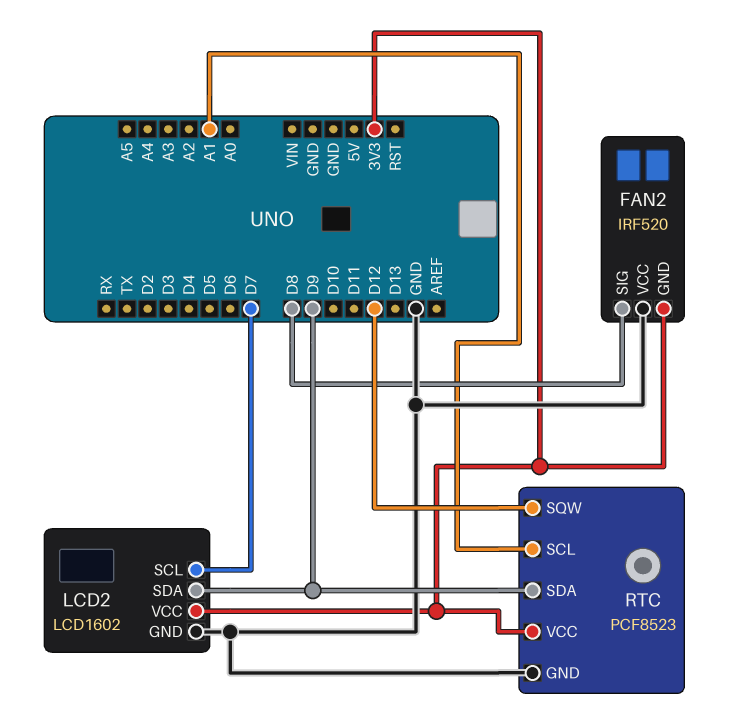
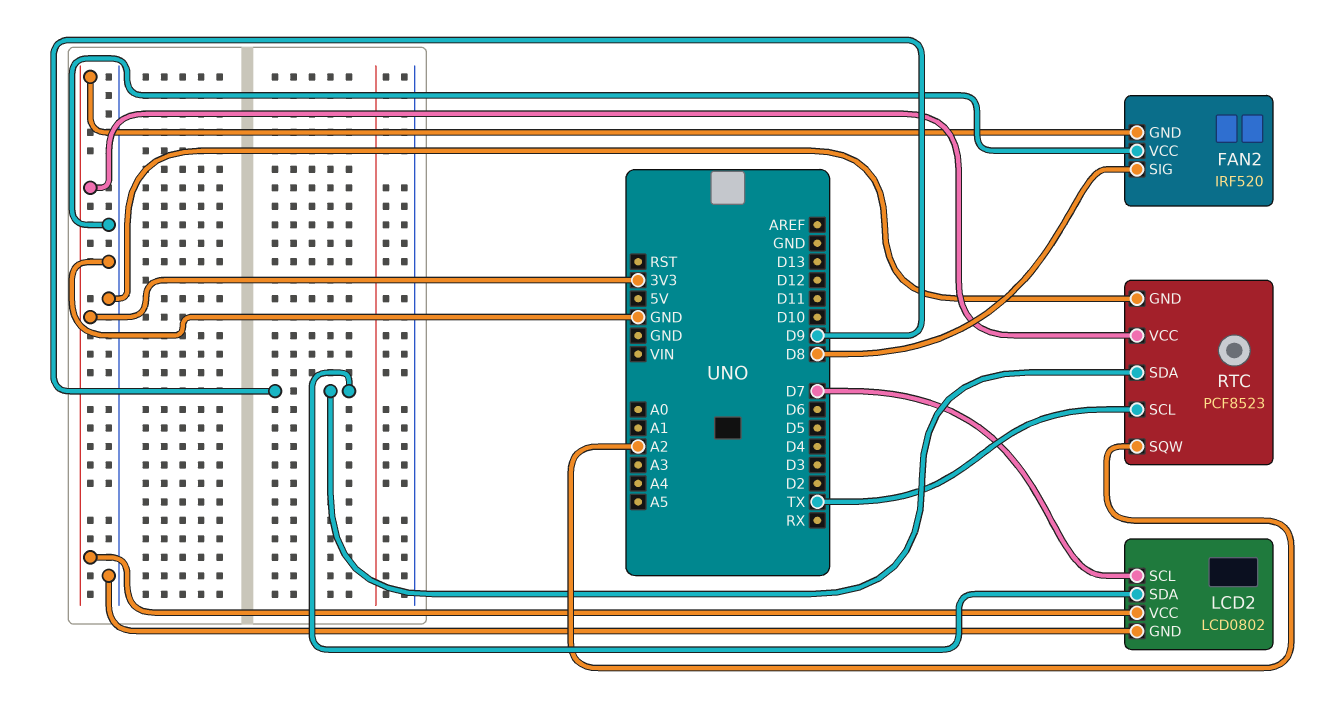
LCD2: LCD1602 -> LCD0802
RTC pin SCL: A1 -> TX
RTC pin SQW: D12 -> A2

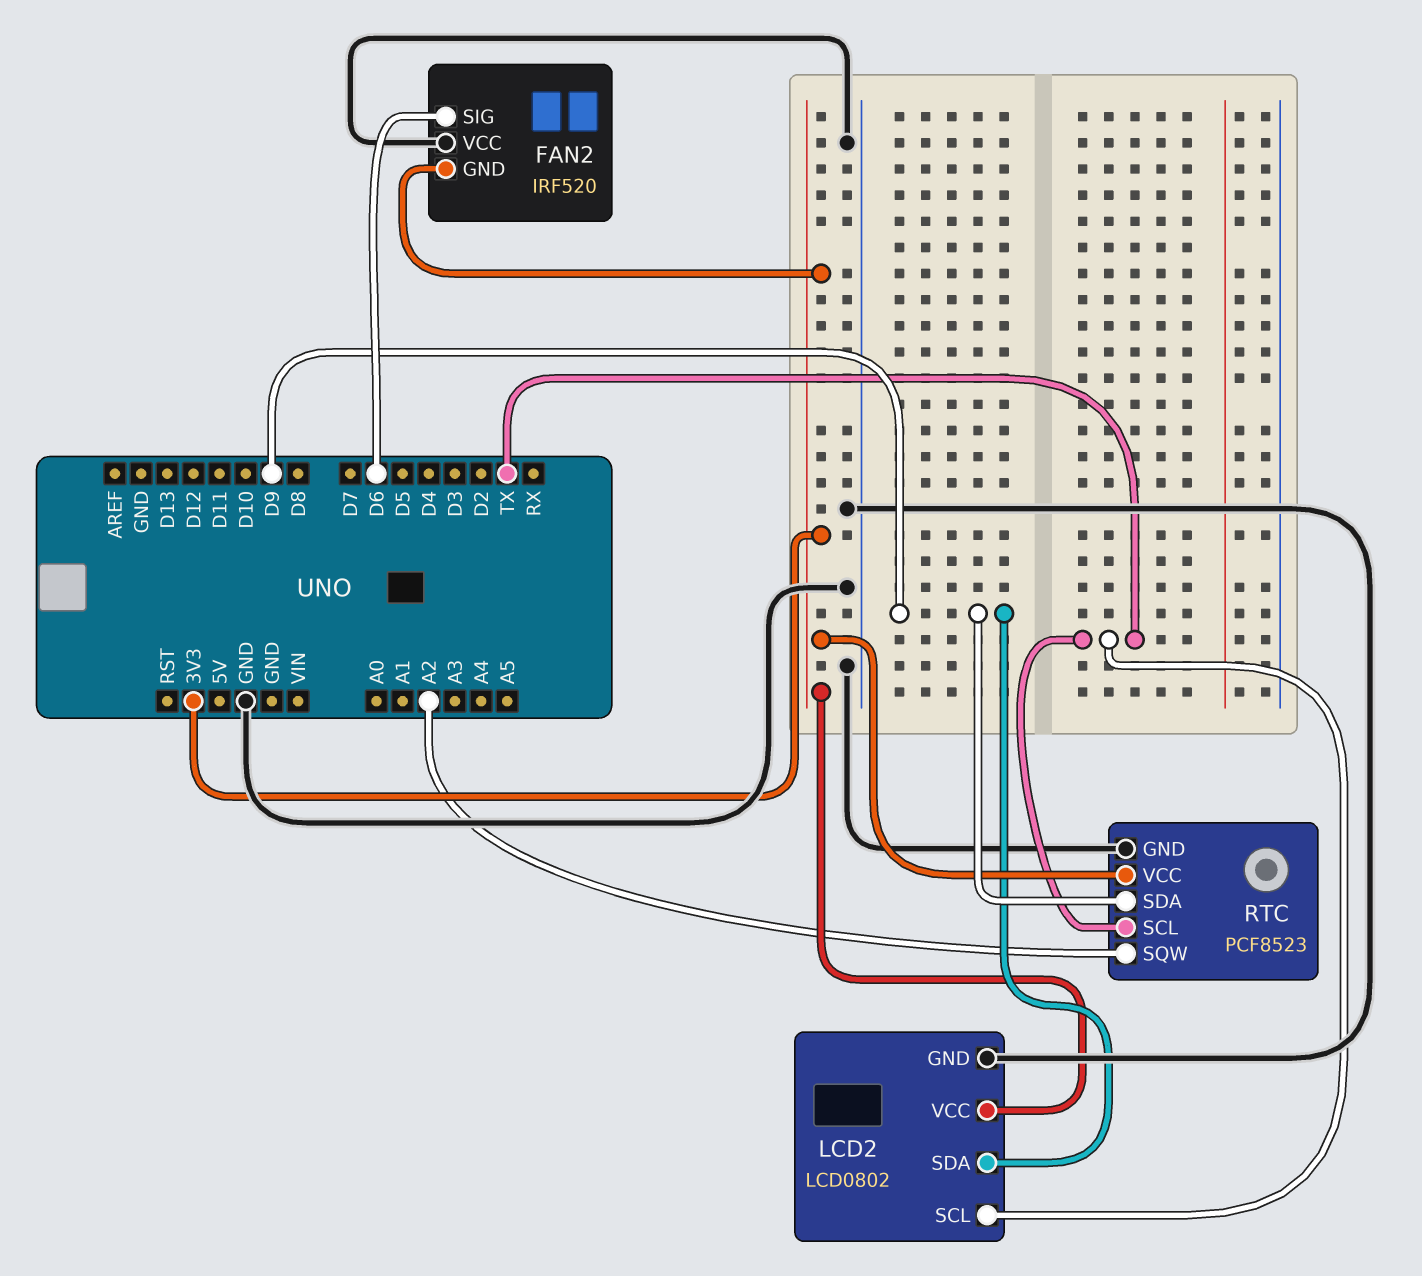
FAN2 pin SIG: D8 -> D6
LCD2 pin SCL: D7 -> TX

